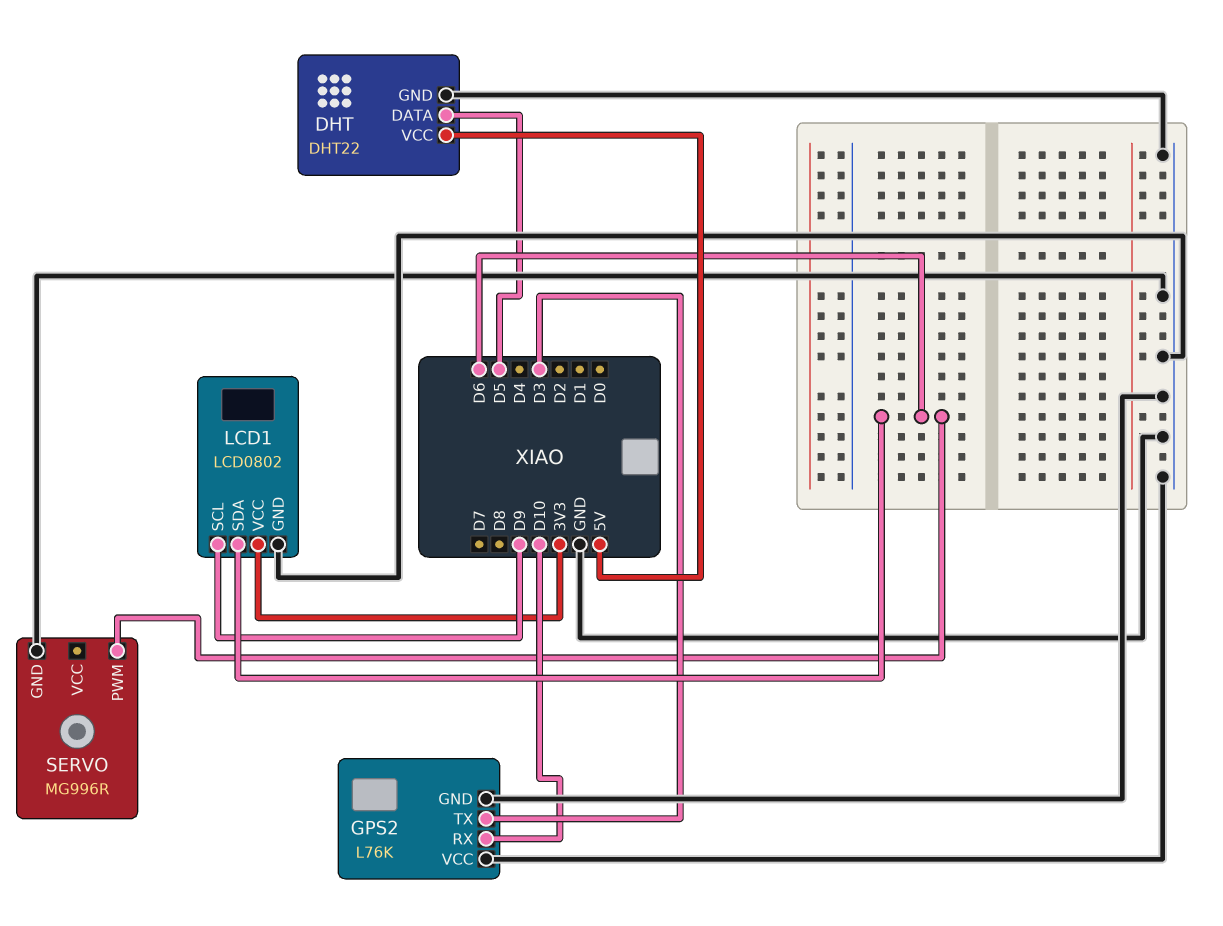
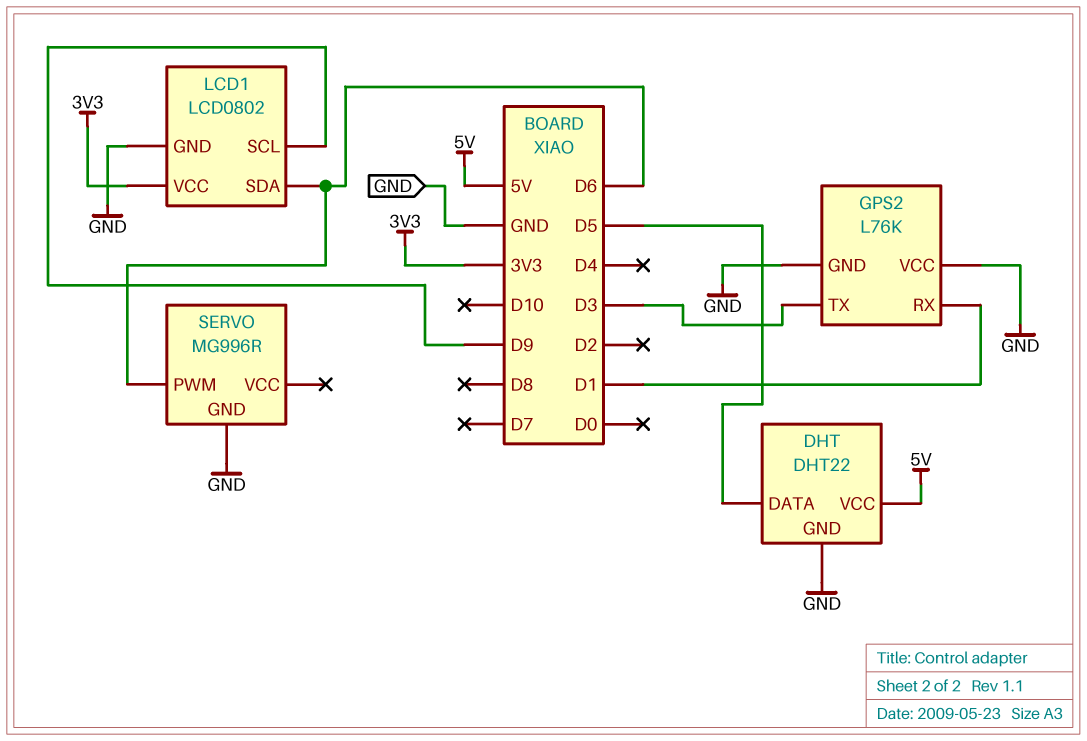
GPS2 pin RX: D10 -> D1

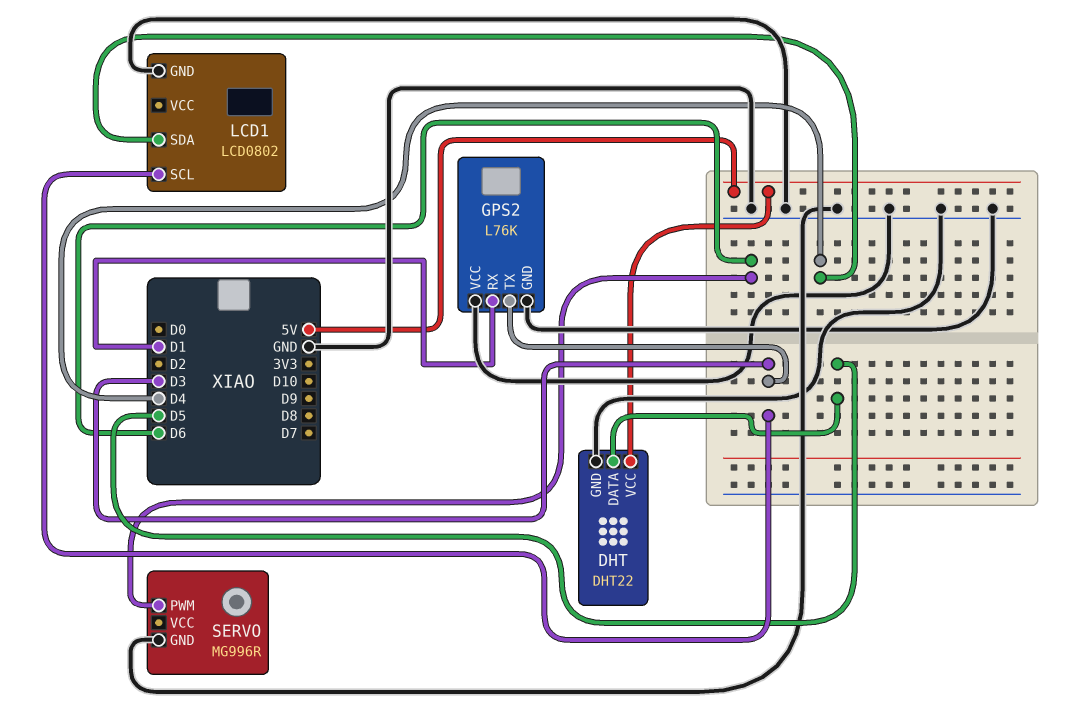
LCD1 pin SCL: D9 -> D3
LCD1 pin SDA: D6 -> D4
LCD1 pin VCC: 3V3 -> none

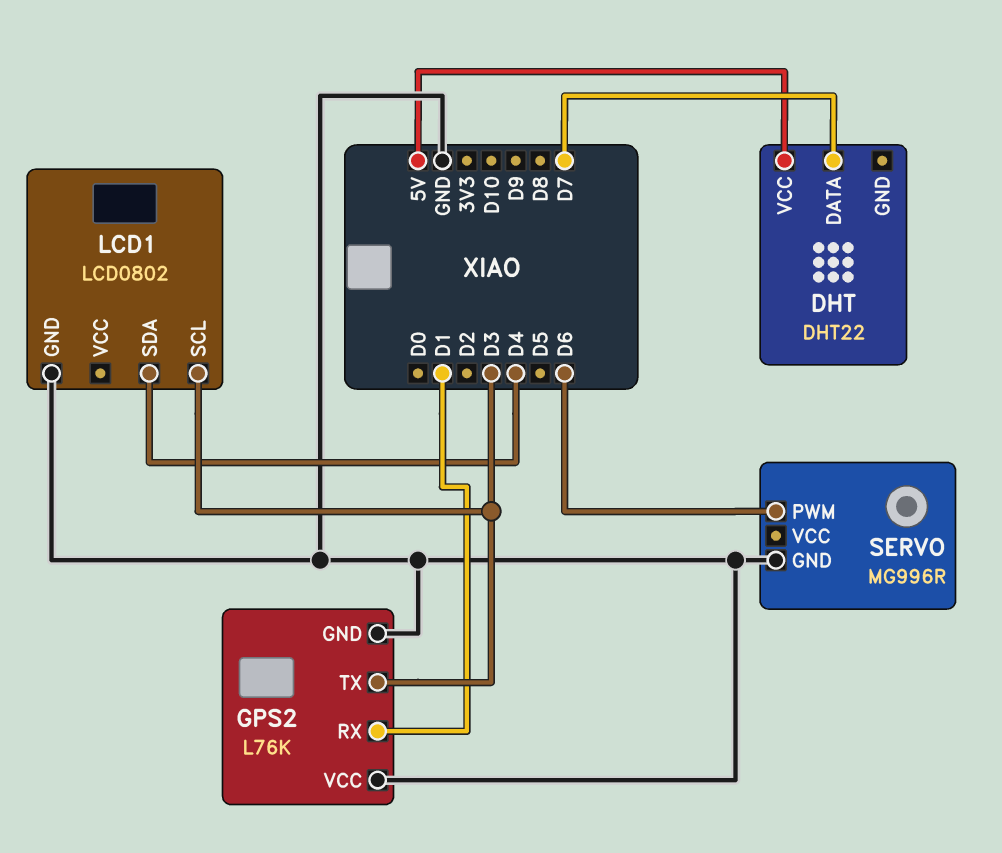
DHT pin DATA: D5 -> D7
DHT pin GND: GND -> none

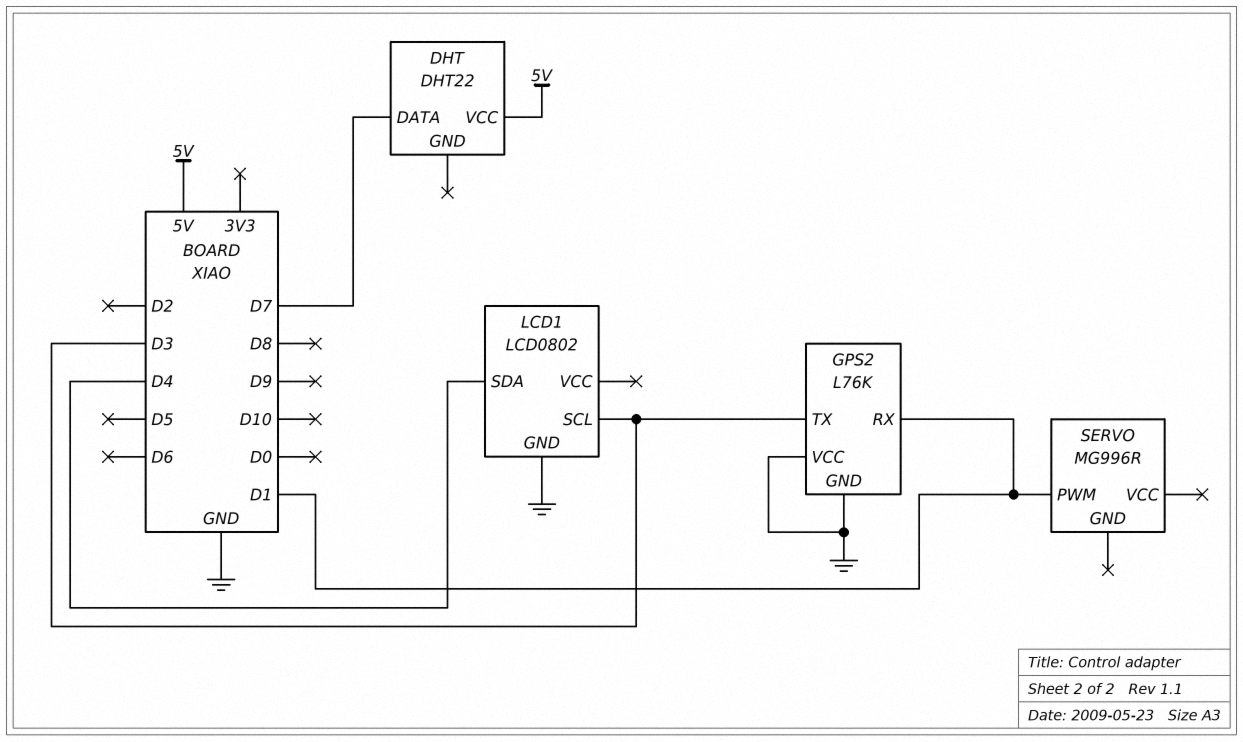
SERVO pin GND: GND -> none
SERVO pin PWM: D6 -> D1

